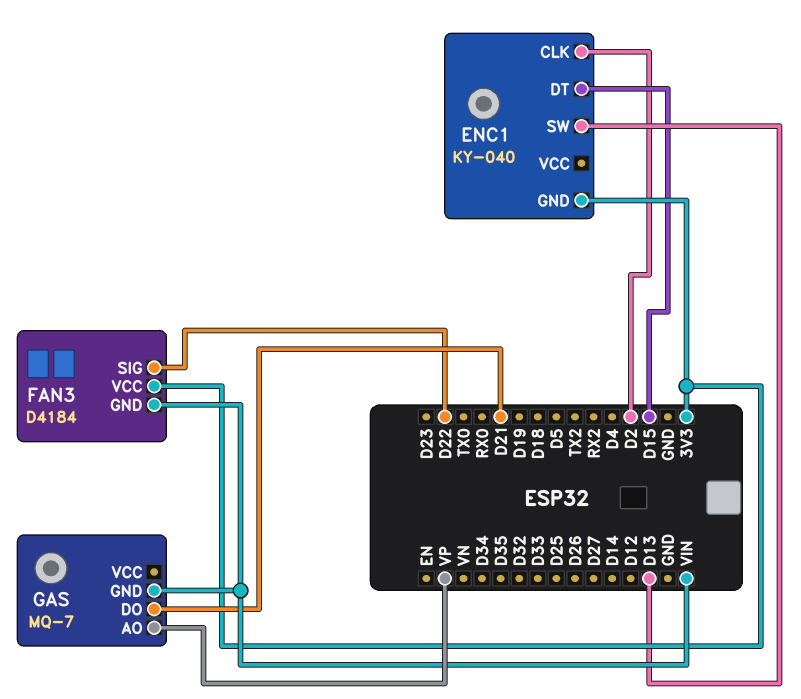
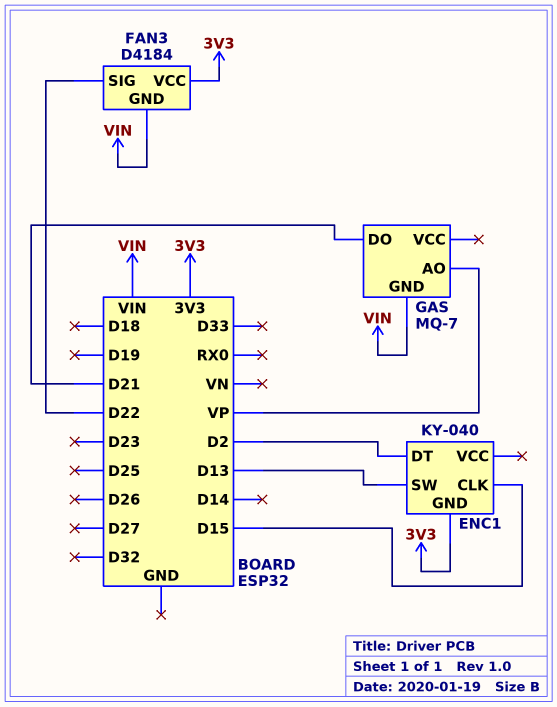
ENC1 pin CLK: D2 -> D15
ENC1 pin DT: D15 -> D2

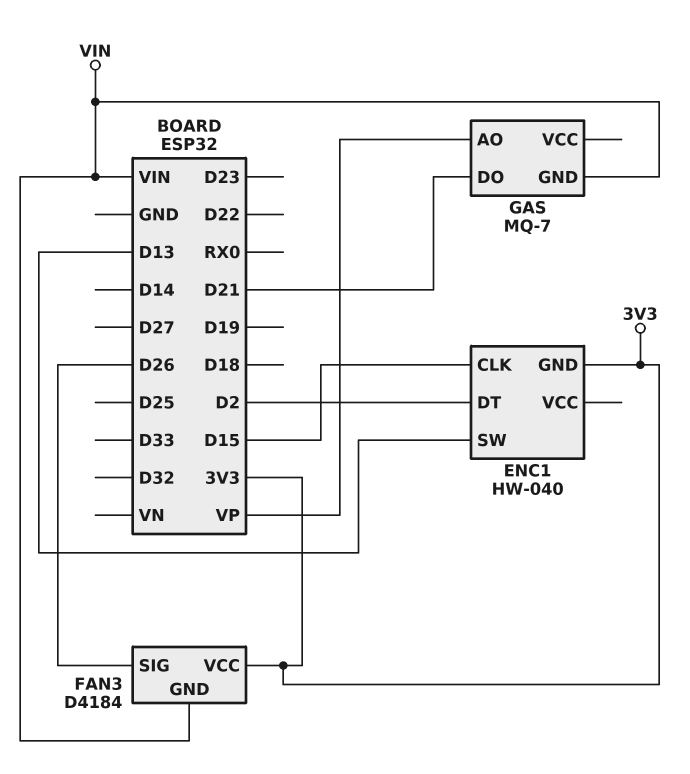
ENC1: KY-040 -> HW-040
FAN3 pin SIG: D22 -> D26

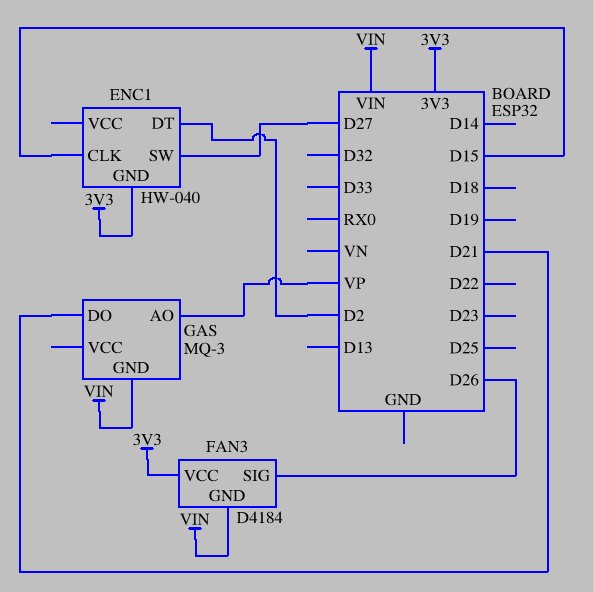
ENC1 pin SW: D13 -> D27
GAS: MQ-7 -> MQ-3

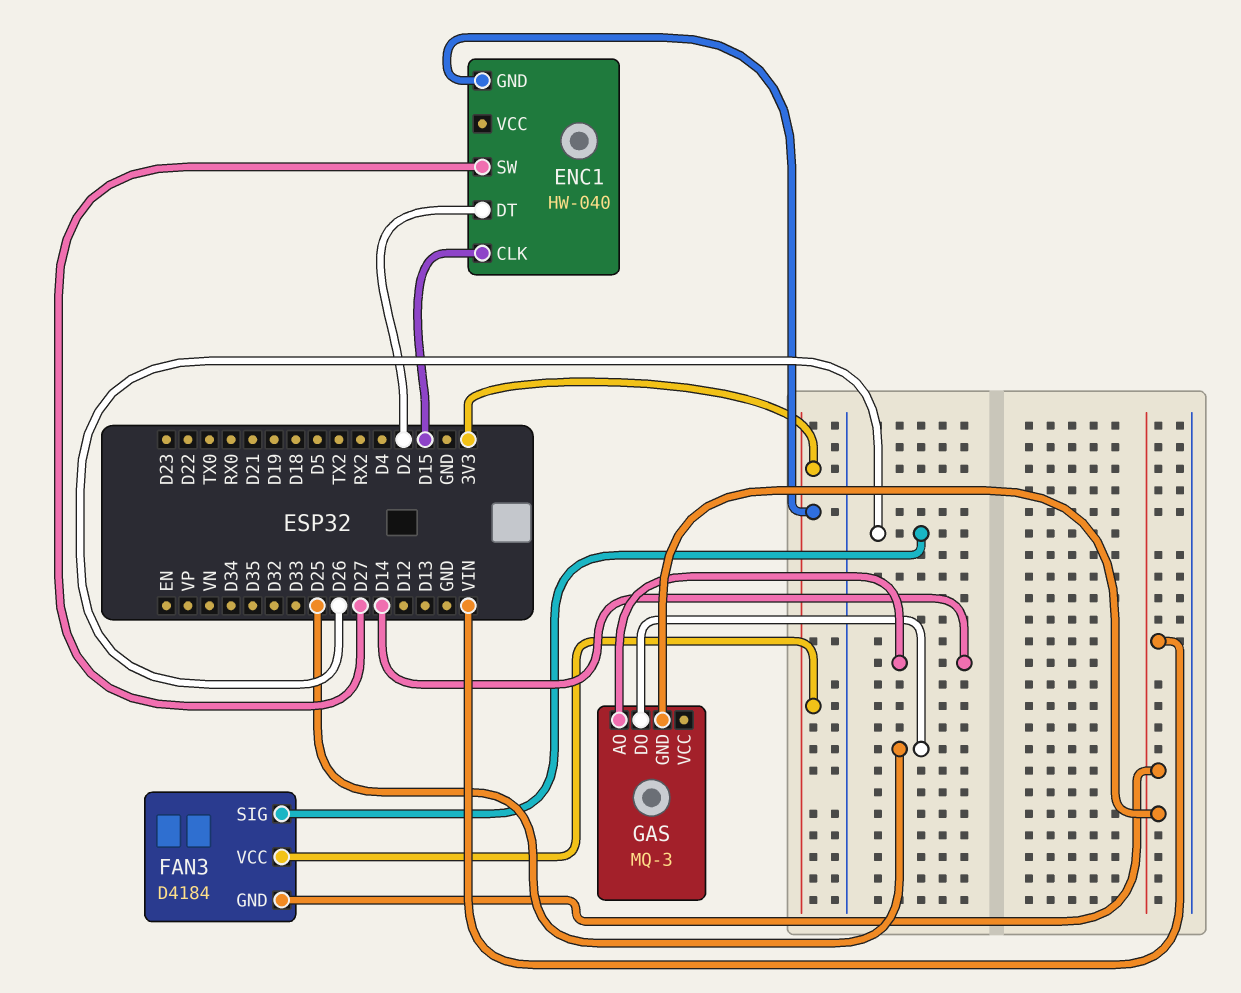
GAS pin AO: VP -> D14
GAS pin DO: D21 -> D25

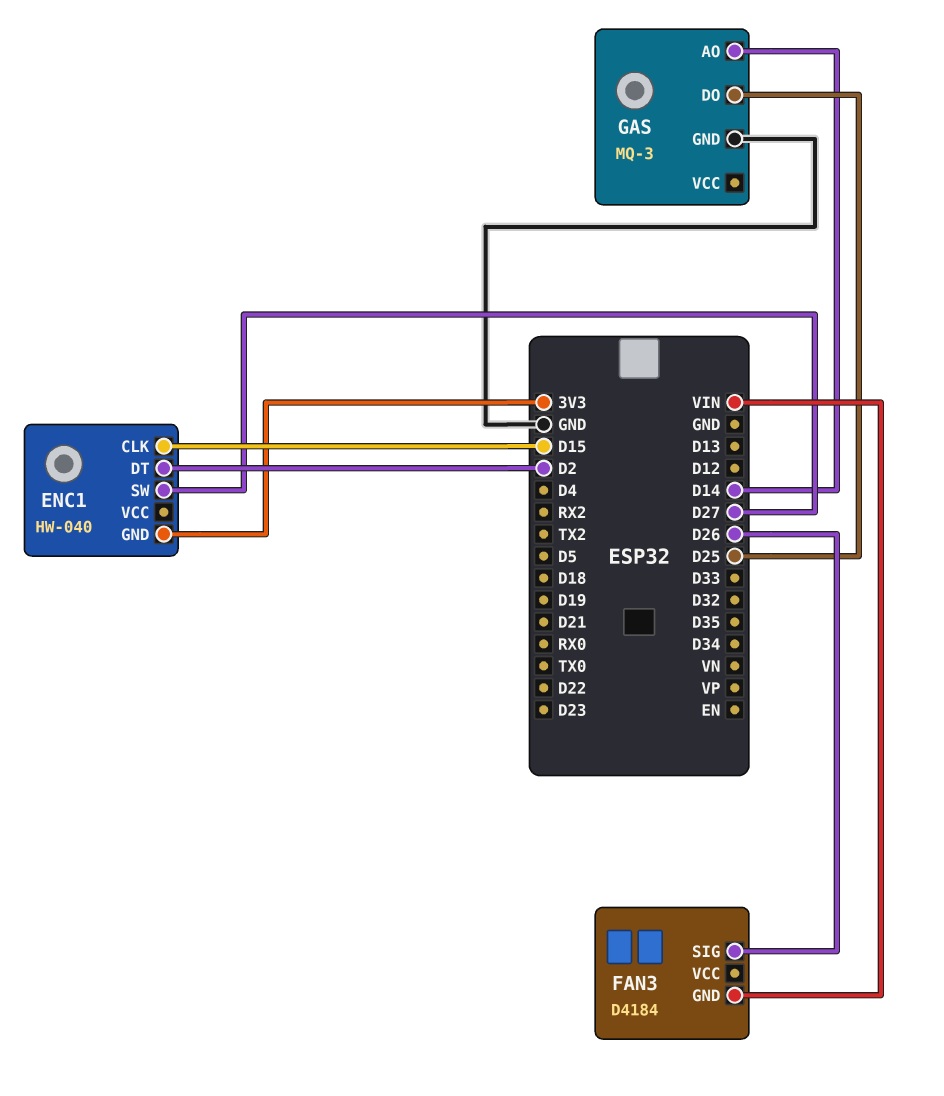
FAN3 pin VCC: 3V3 -> none
GAS pin GND: VIN -> GND

